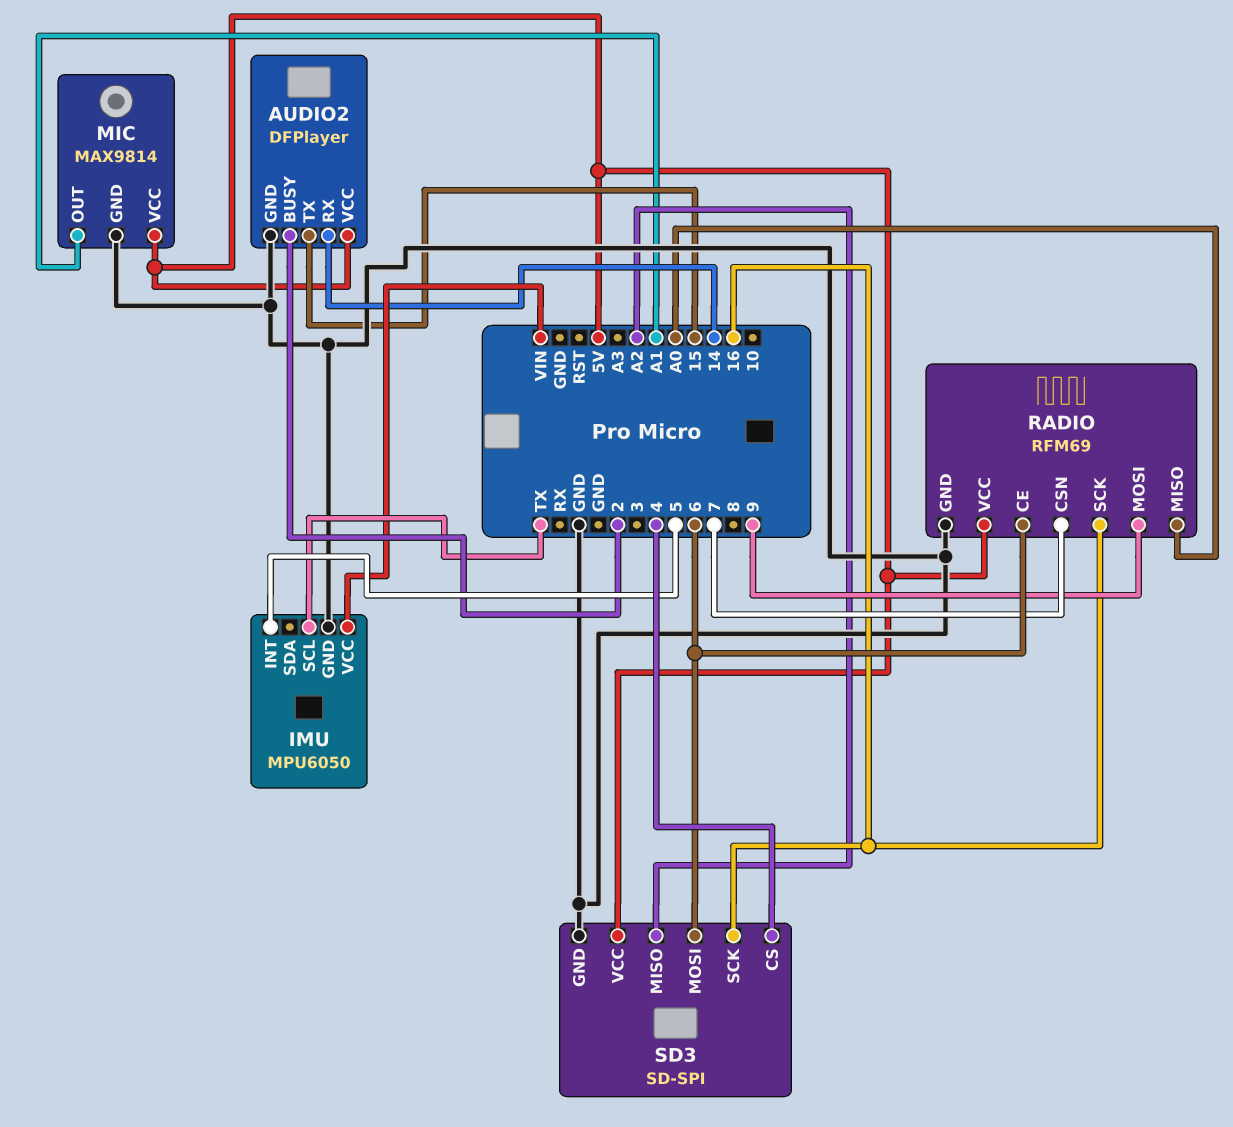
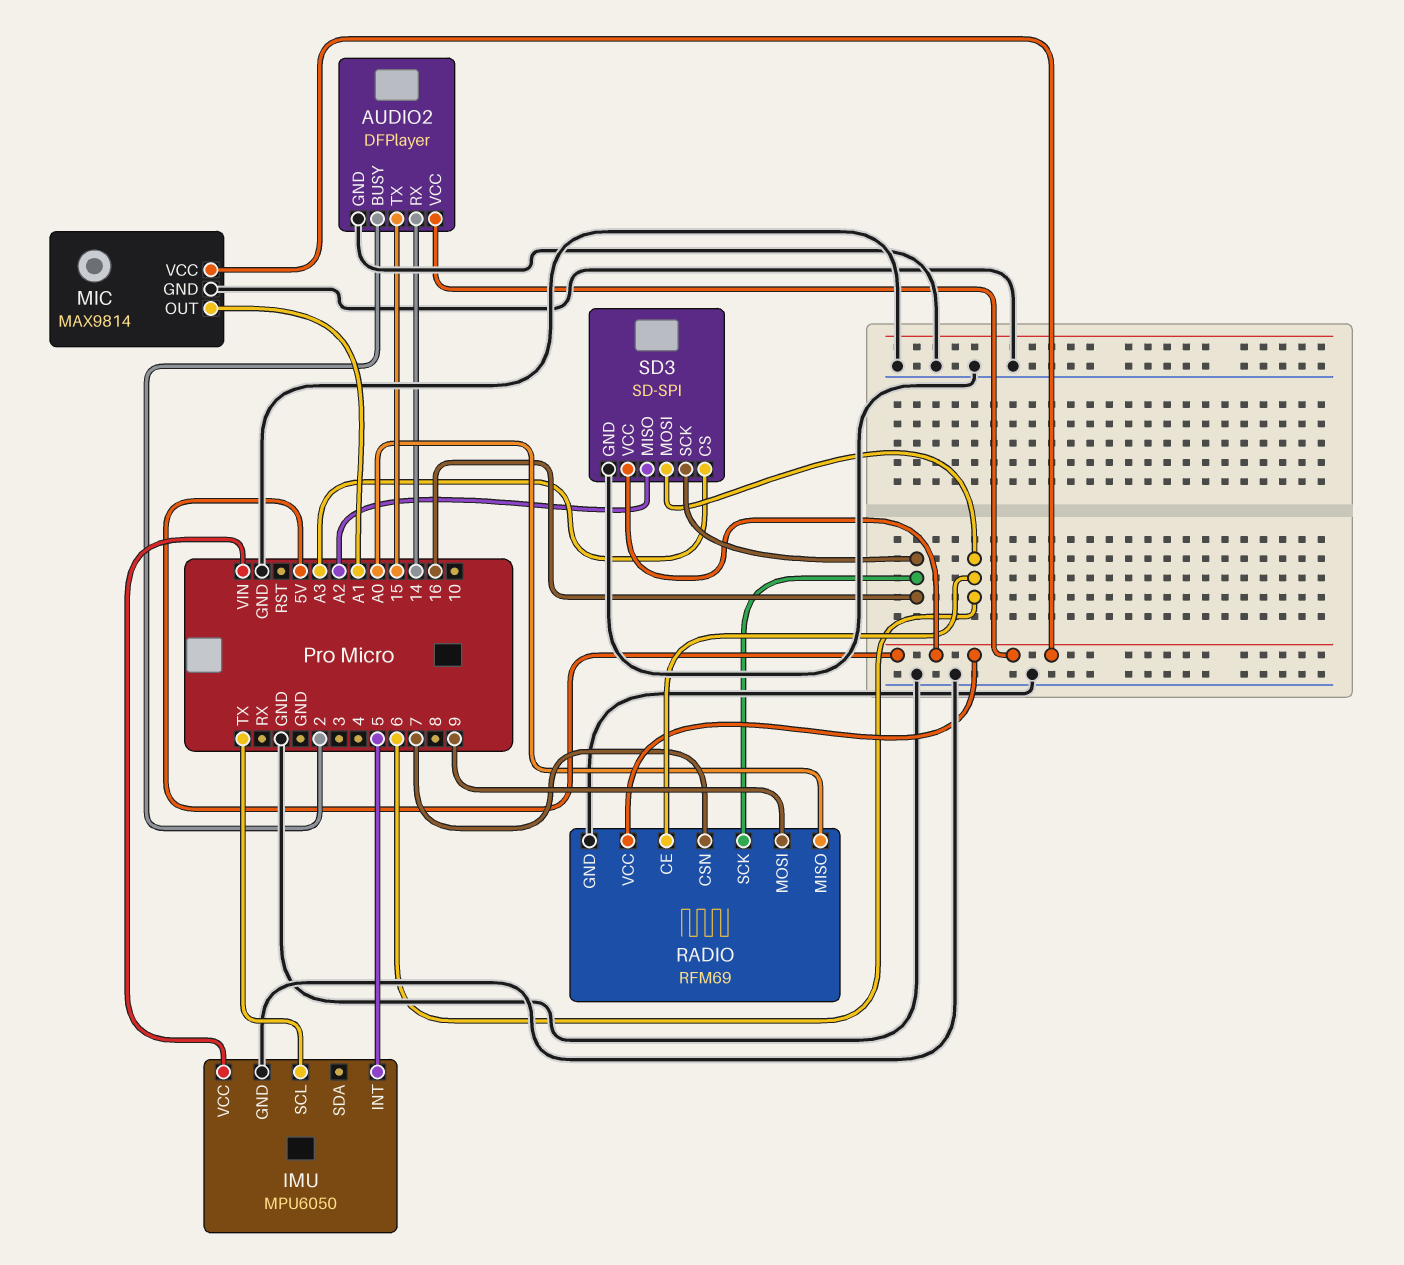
SD3 pin CS: 4 -> A3

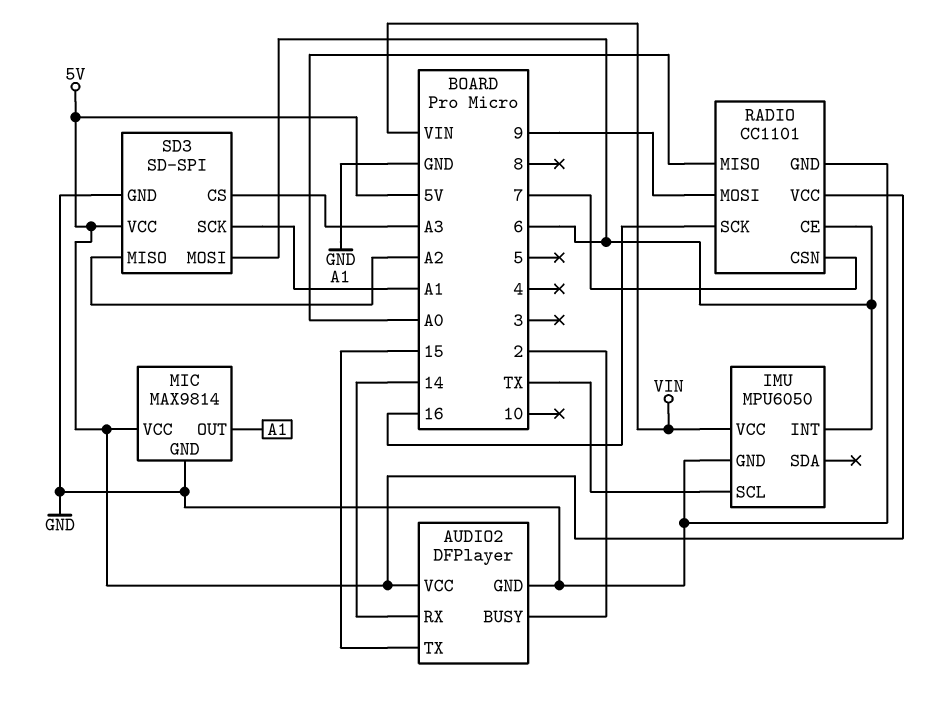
IMU pin INT: 5 -> 6
RADIO: RFM69 -> CC1101
SD3 pin SCK: 16 -> A1

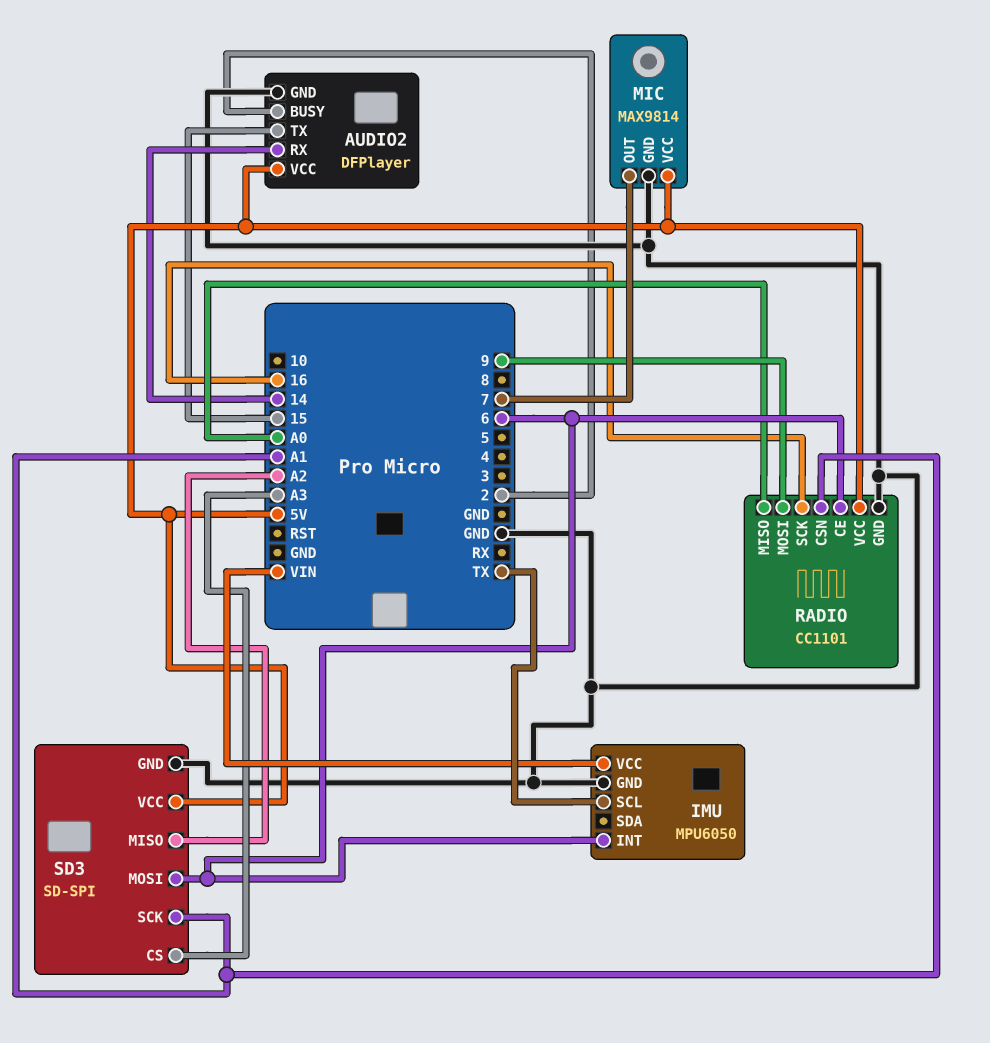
MIC pin OUT: A1 -> 7
RADIO pin CSN: 7 -> A1

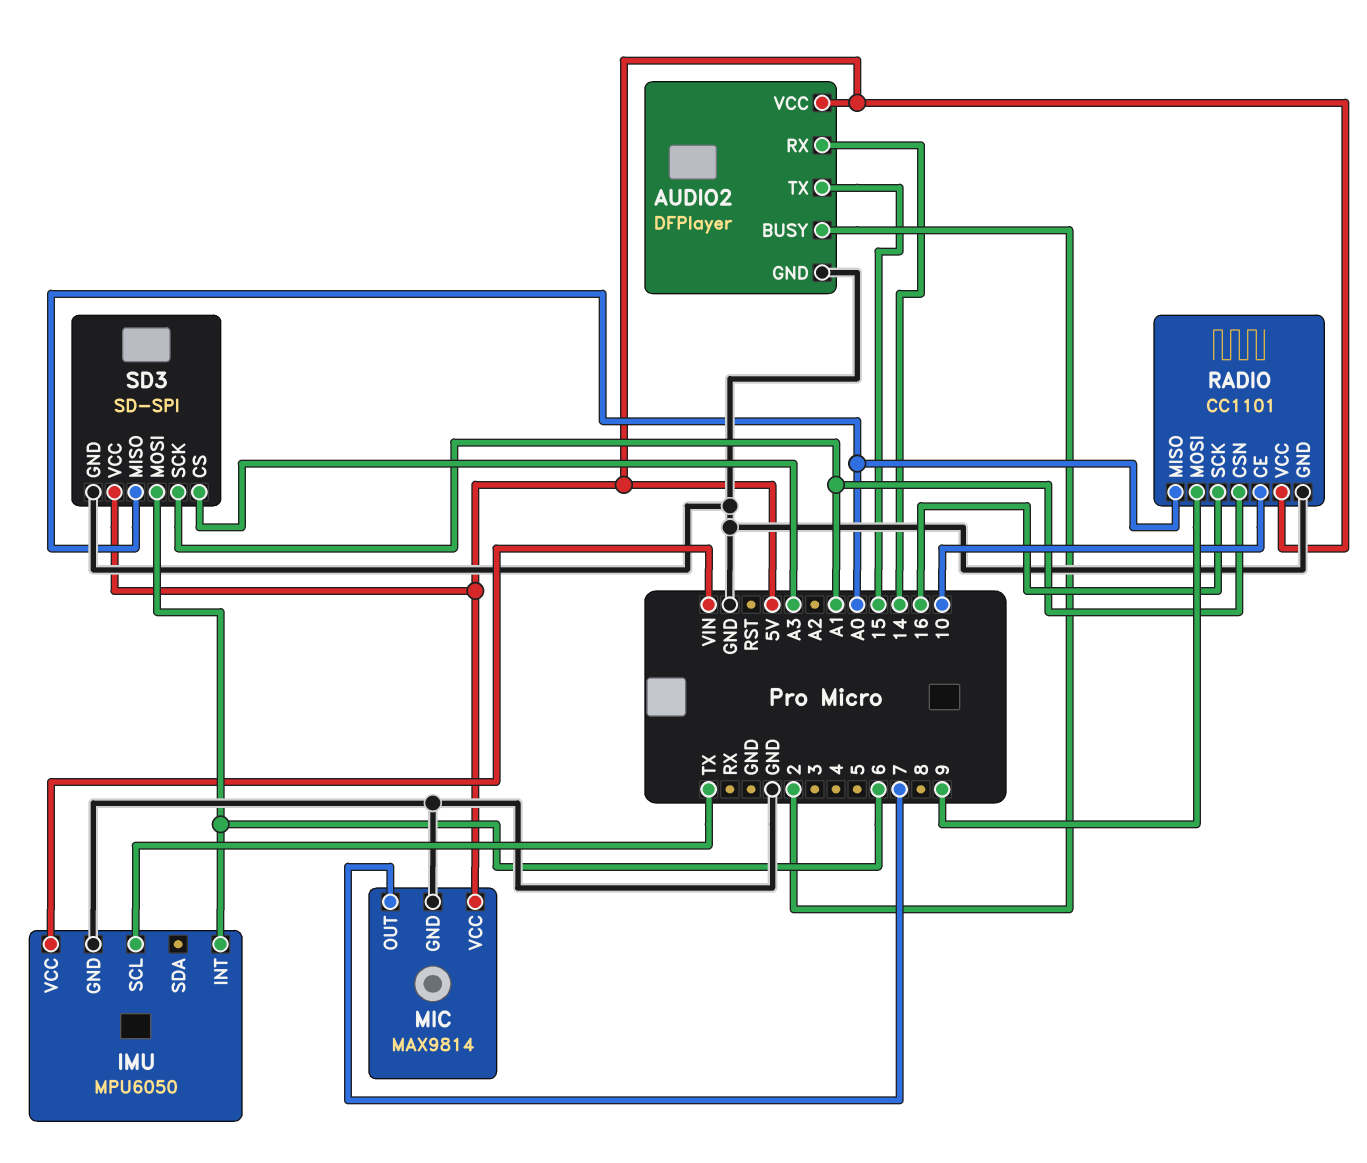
RADIO pin CE: 6 -> 10
SD3 pin MISO: A2 -> A0

